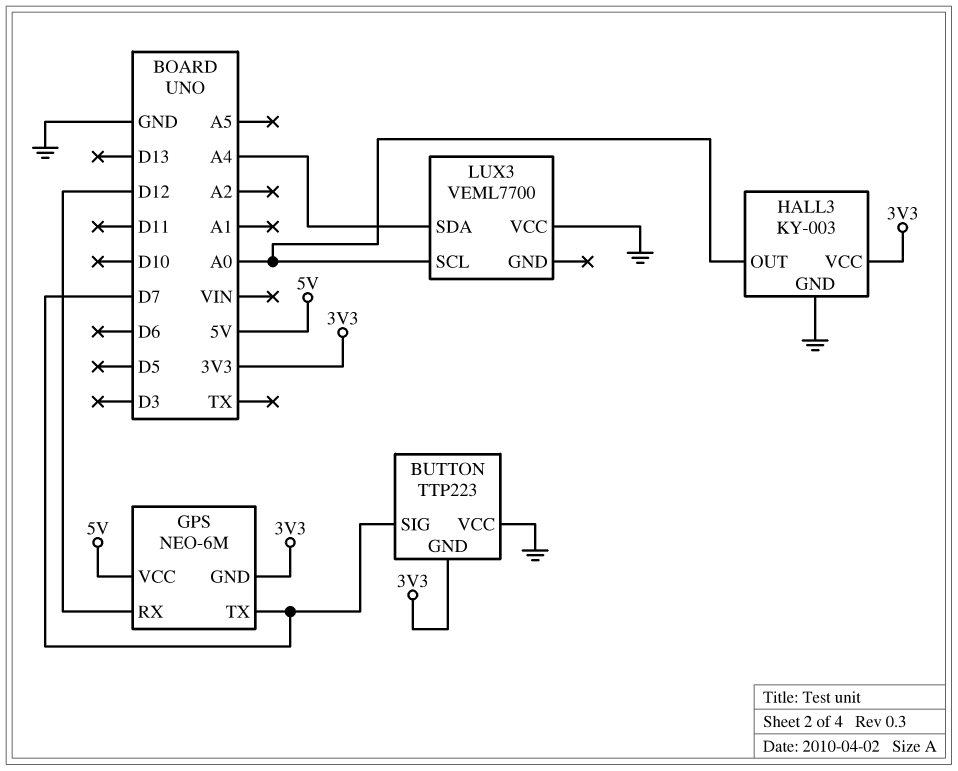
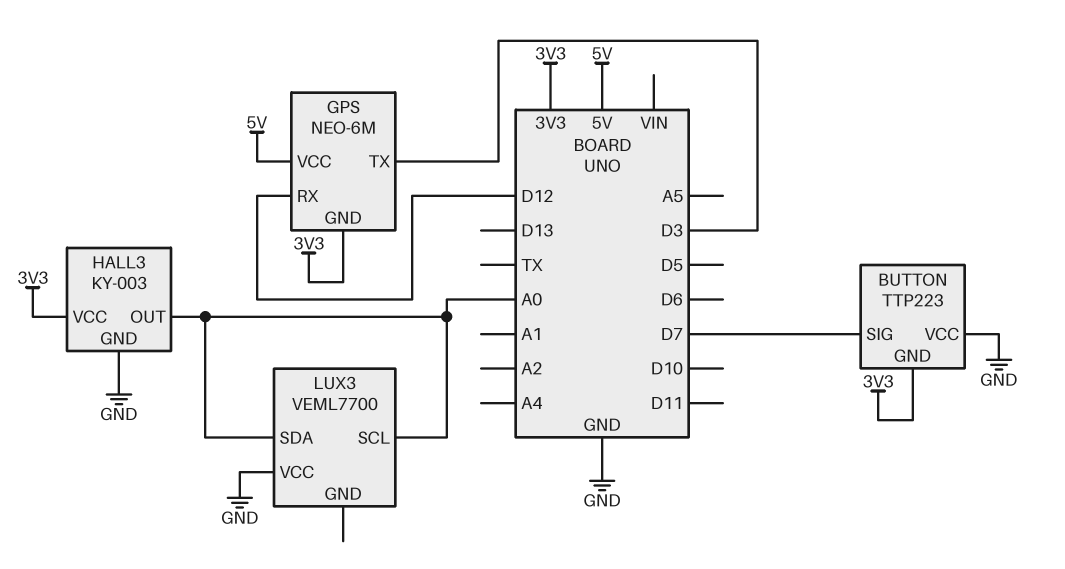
GPS pin TX: D7 -> D3
LUX3 pin SDA: A4 -> A0

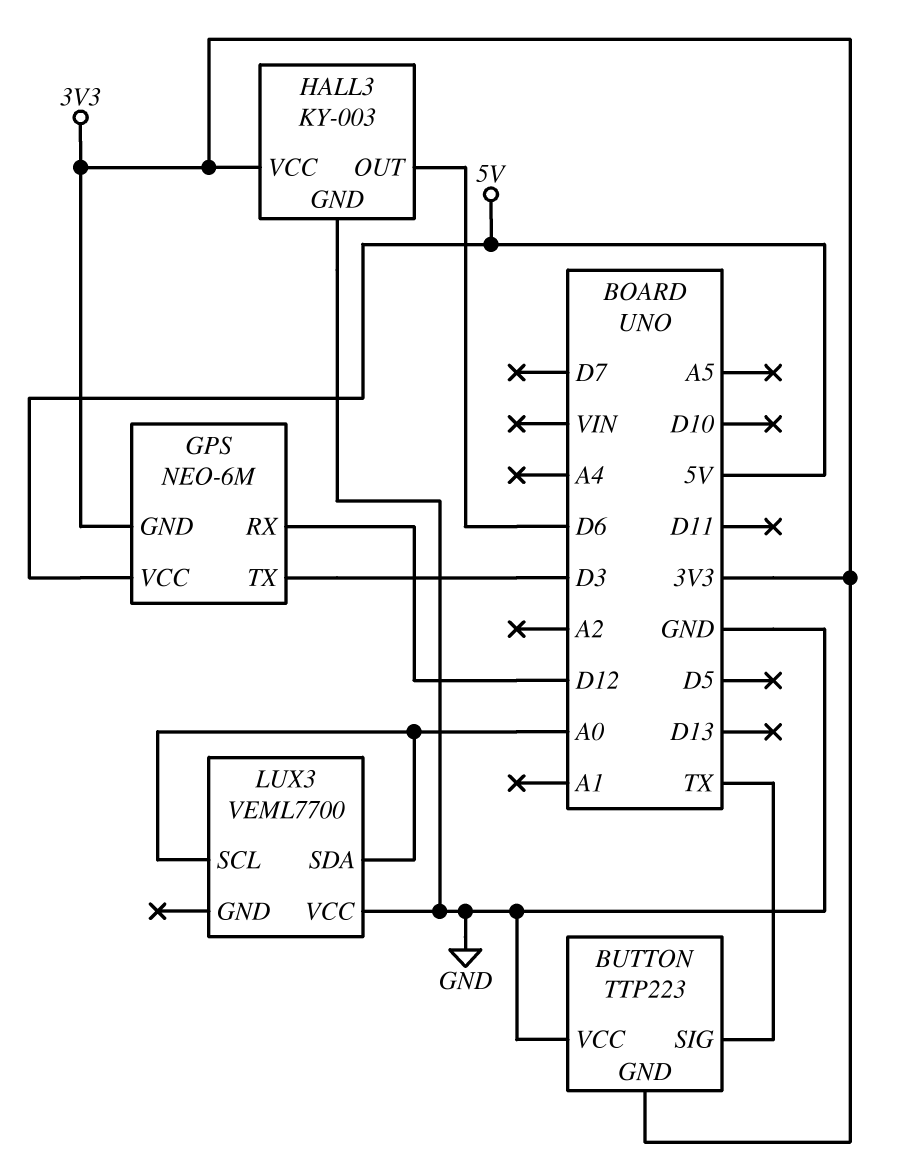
BUTTON pin SIG: D7 -> TX
HALL3 pin OUT: A0 -> D6

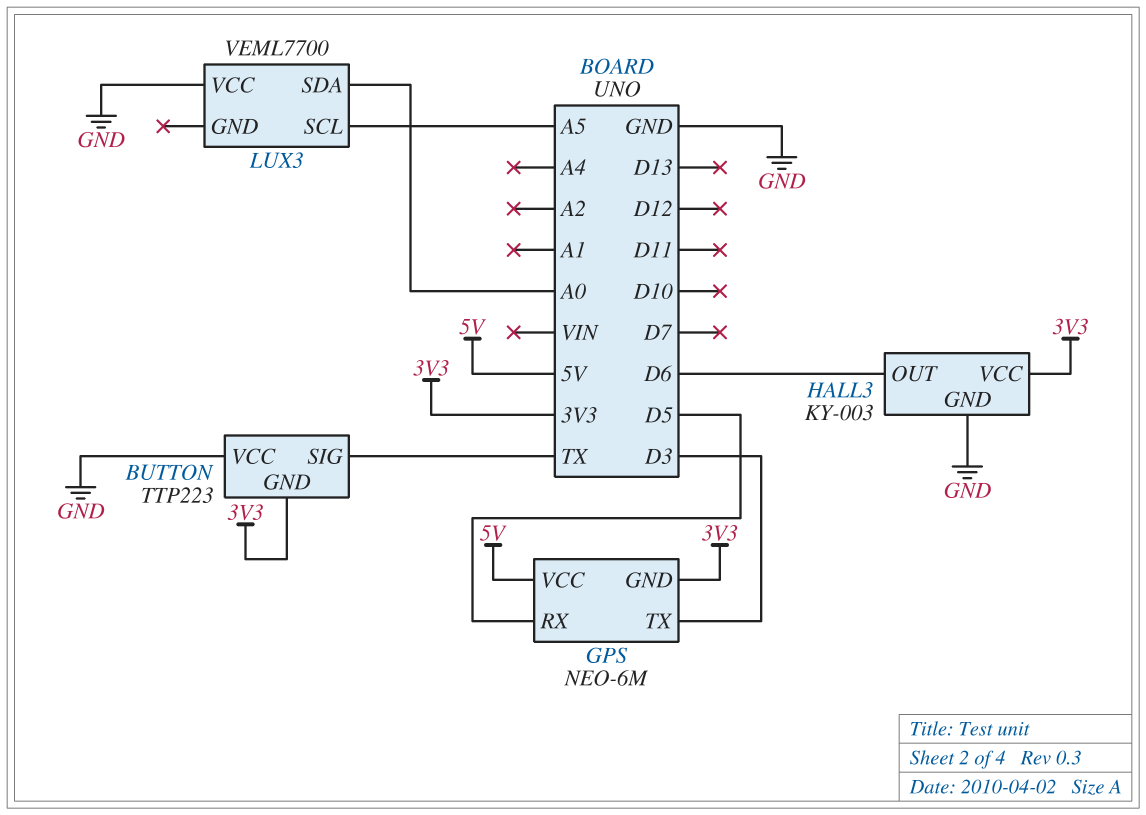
GPS pin RX: D12 -> D5
LUX3 pin SCL: A0 -> A5

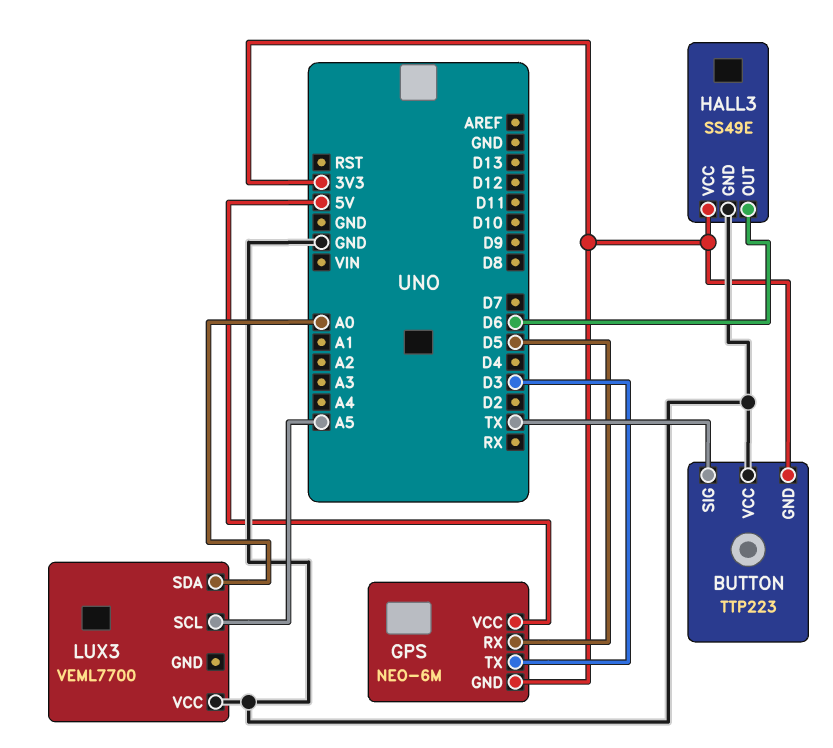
HALL3: KY-003 -> SS49E

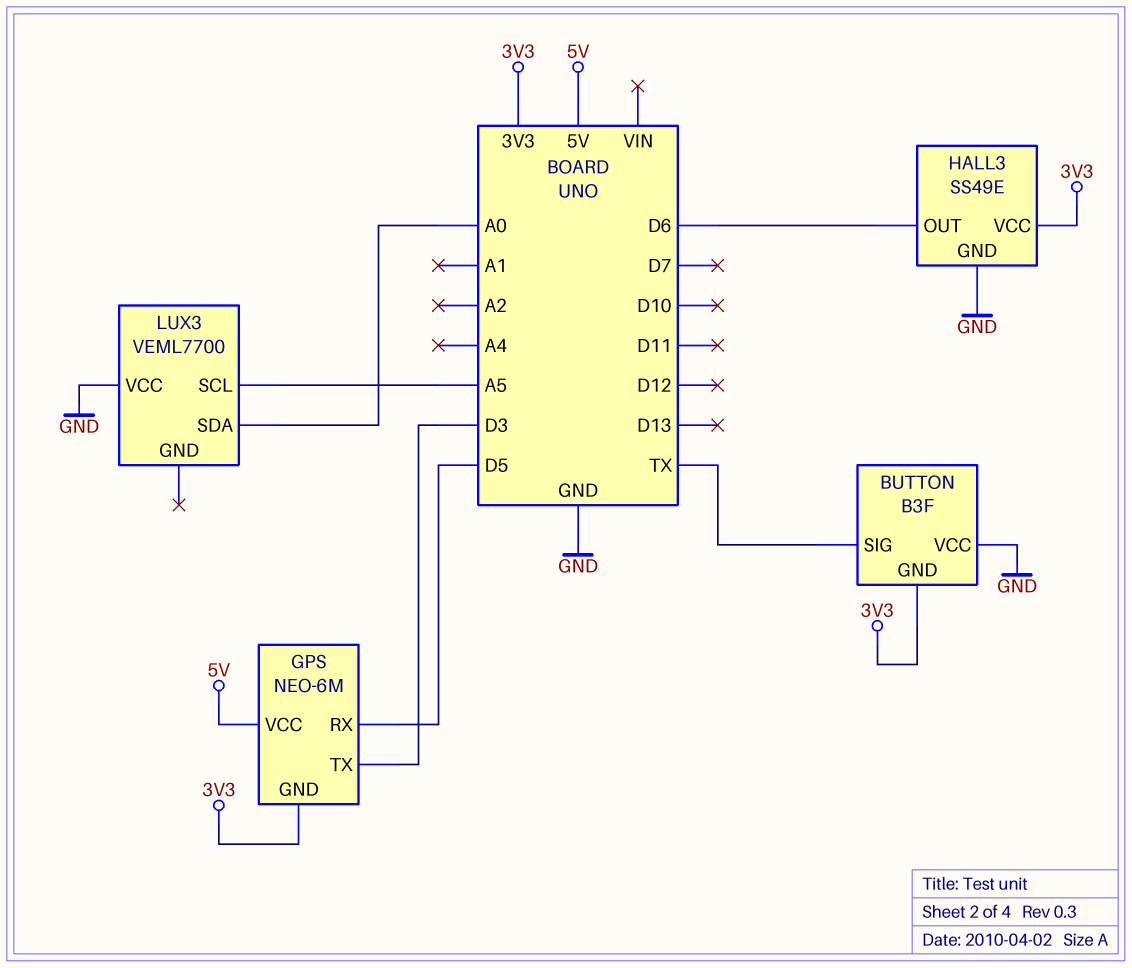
BUTTON: TTP223 -> B3F

